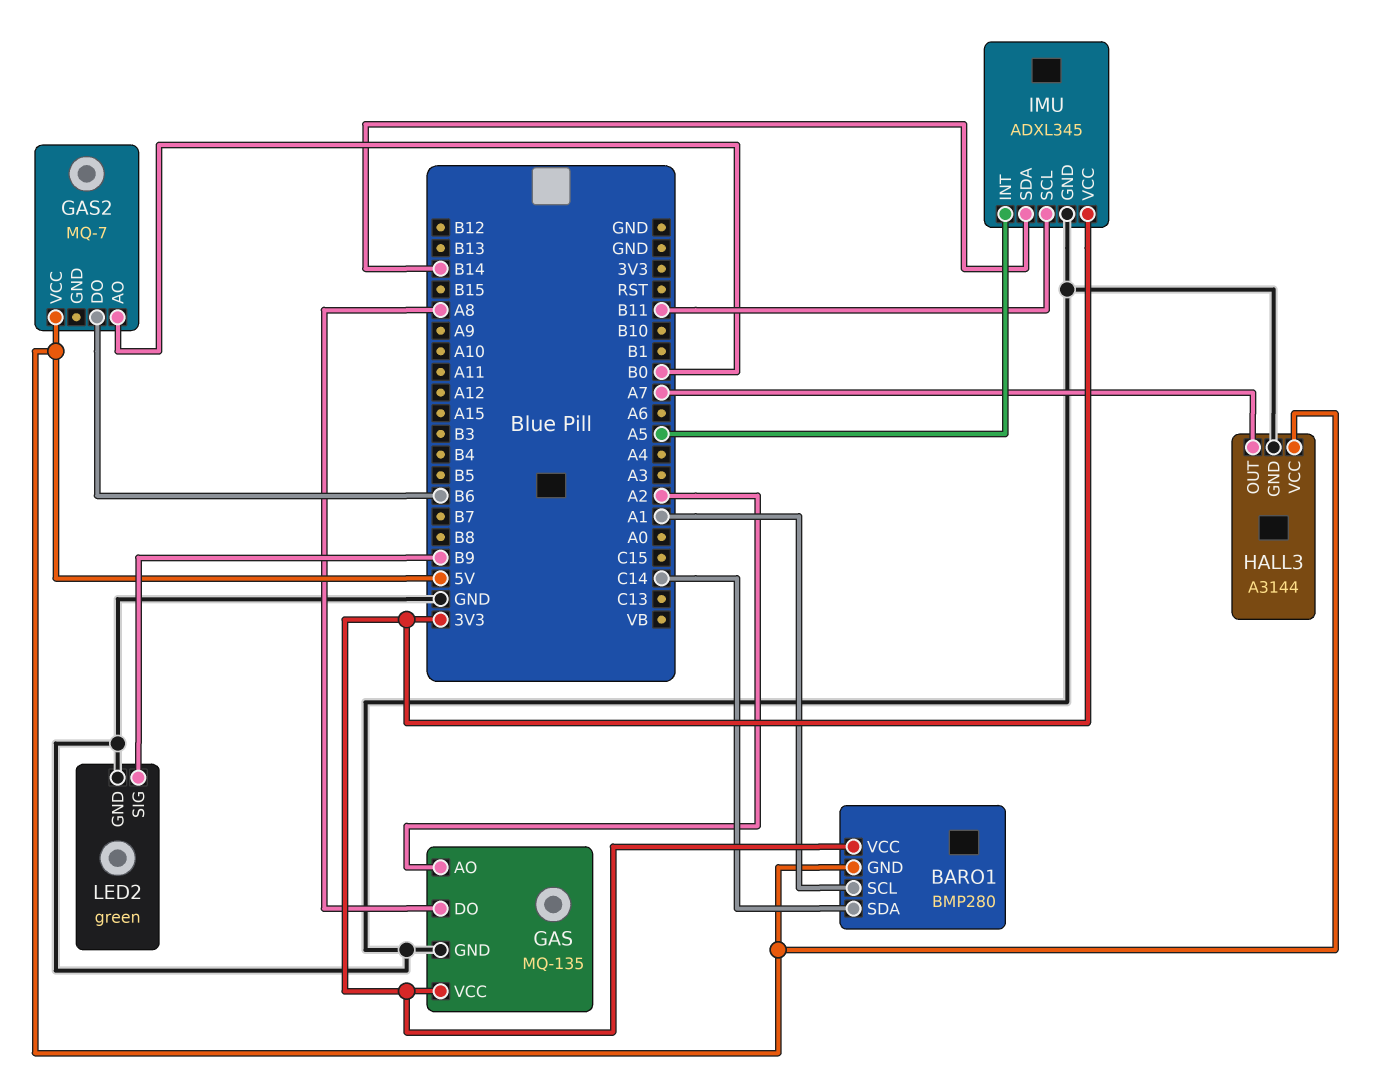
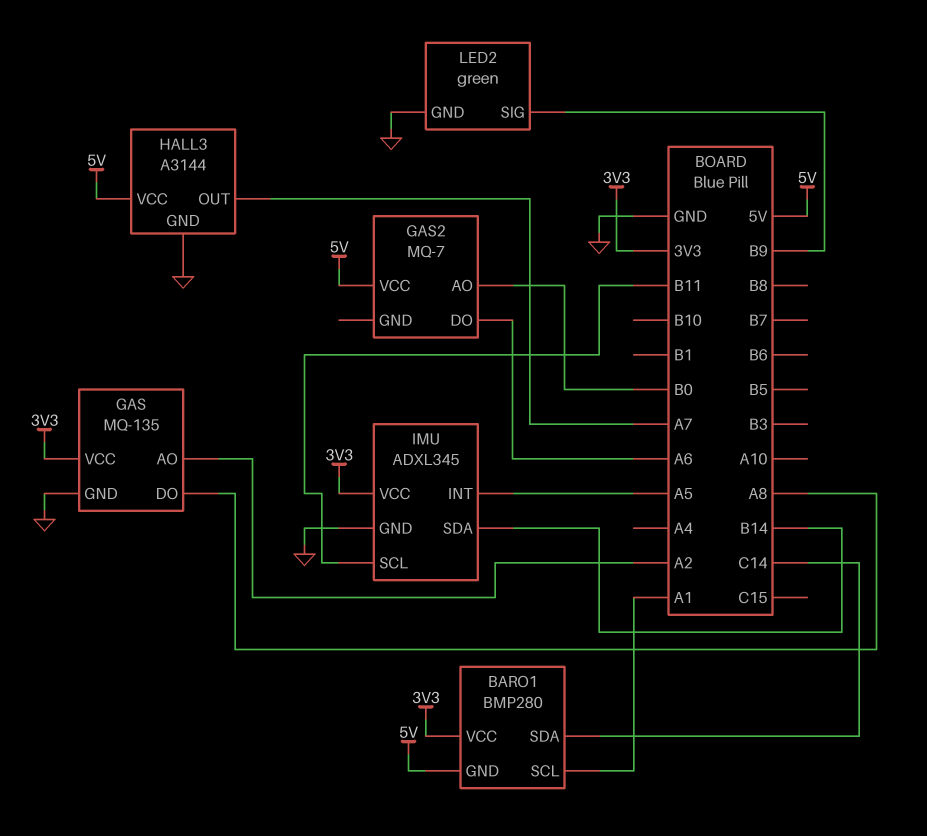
GAS2 pin DO: B6 -> A6

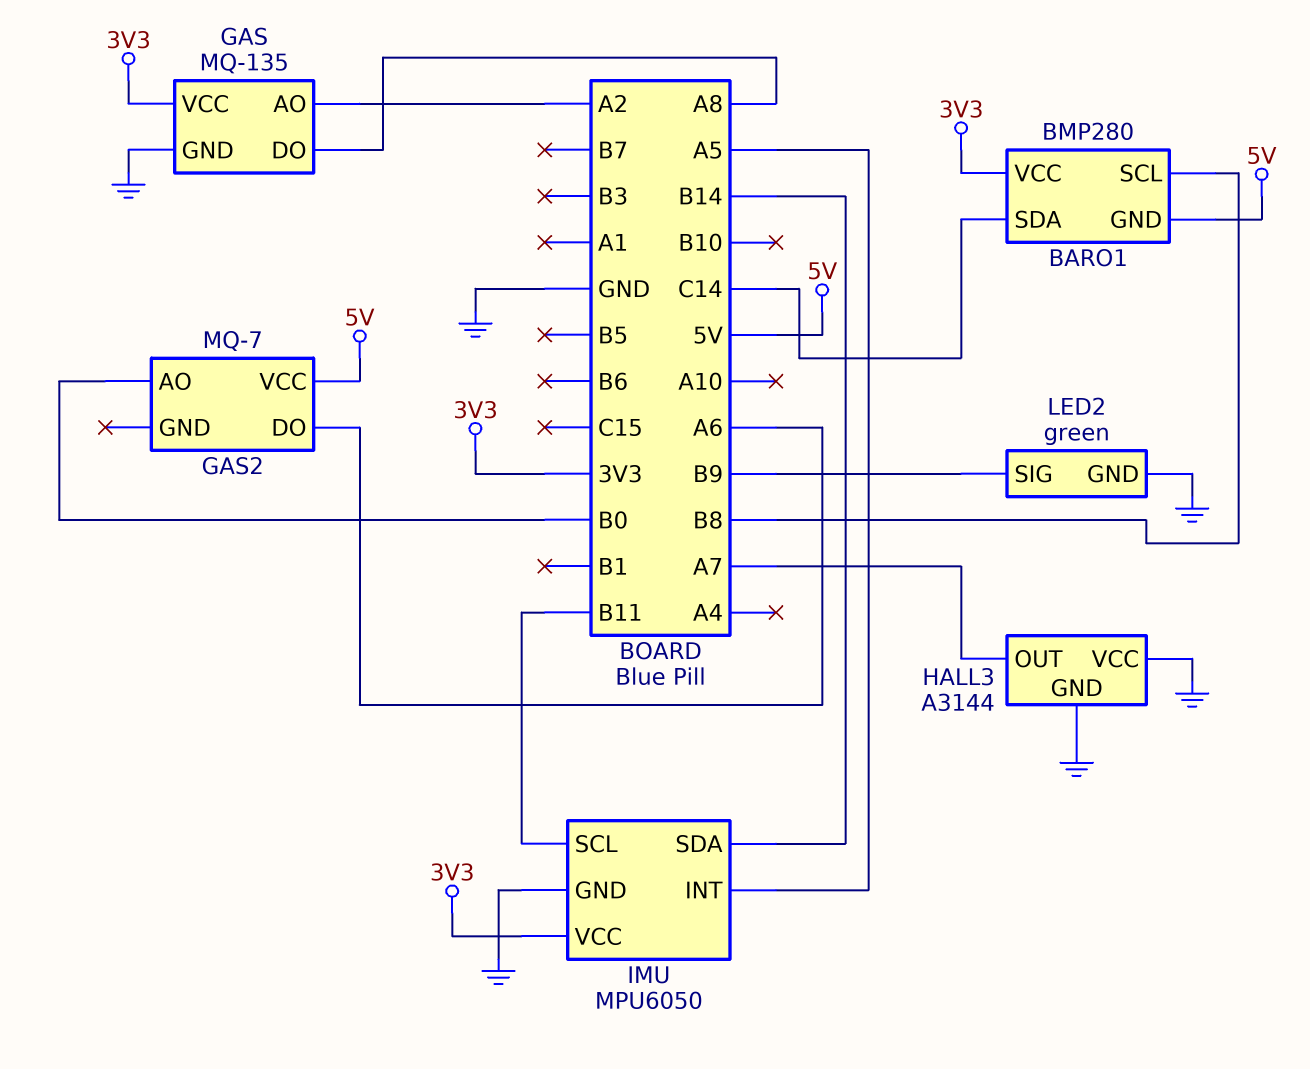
BARO1 pin SCL: A1 -> B8
HALL3 pin VCC: 5V -> GND
IMU: ADXL345 -> MPU6050

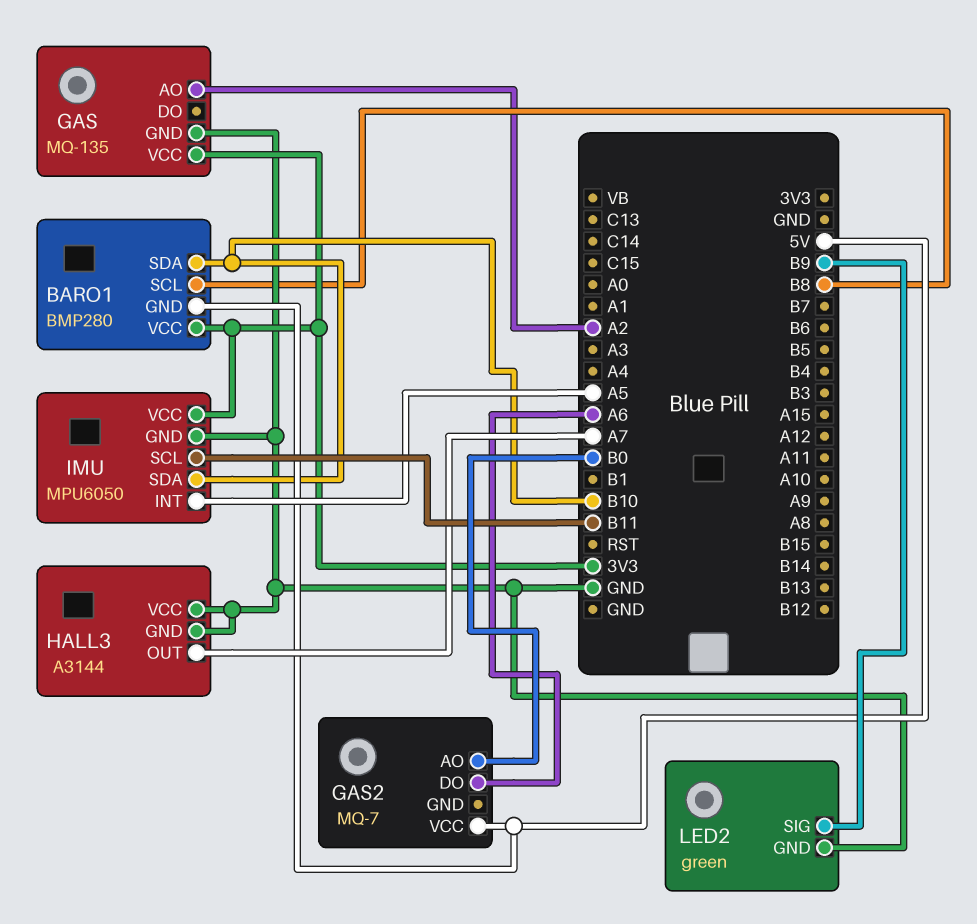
BARO1 pin SDA: C14 -> B10
GAS pin DO: A8 -> none
IMU pin SDA: B14 -> B10

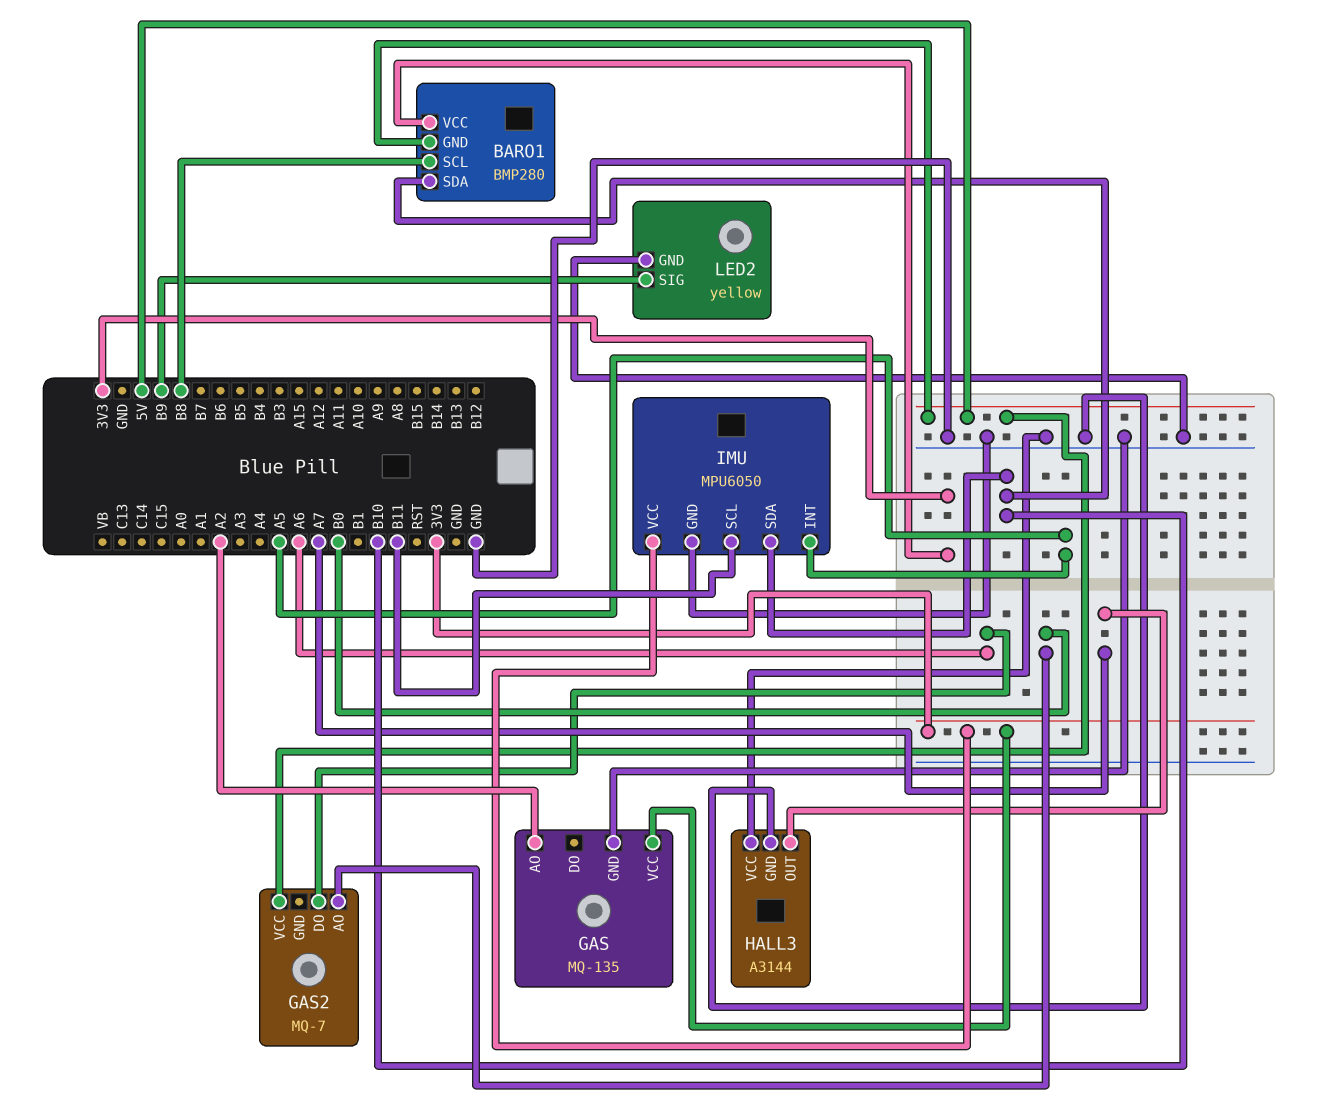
LED2: green -> yellow

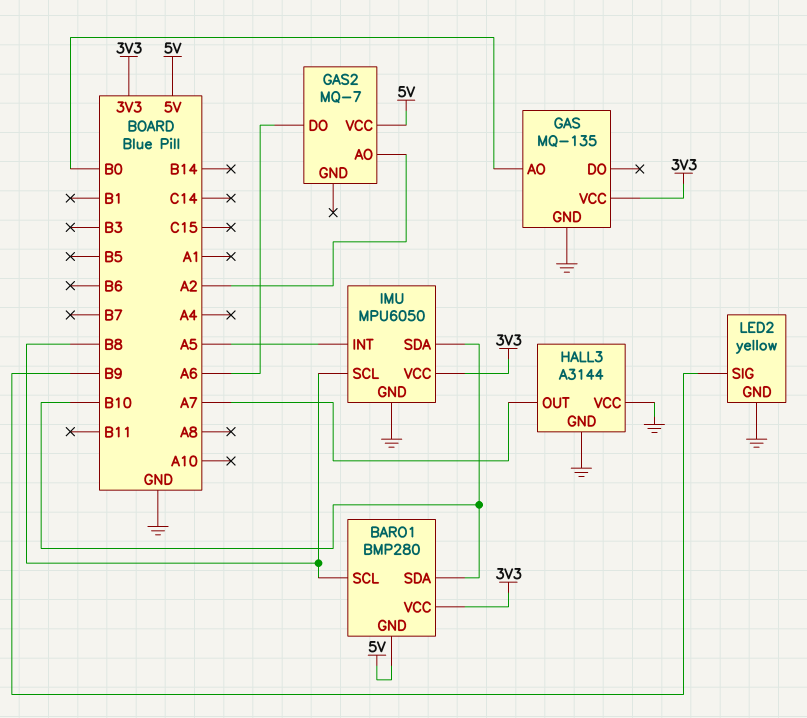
GAS pin AO: A2 -> B0
GAS2 pin AO: B0 -> A2
IMU pin SCL: B11 -> B8

